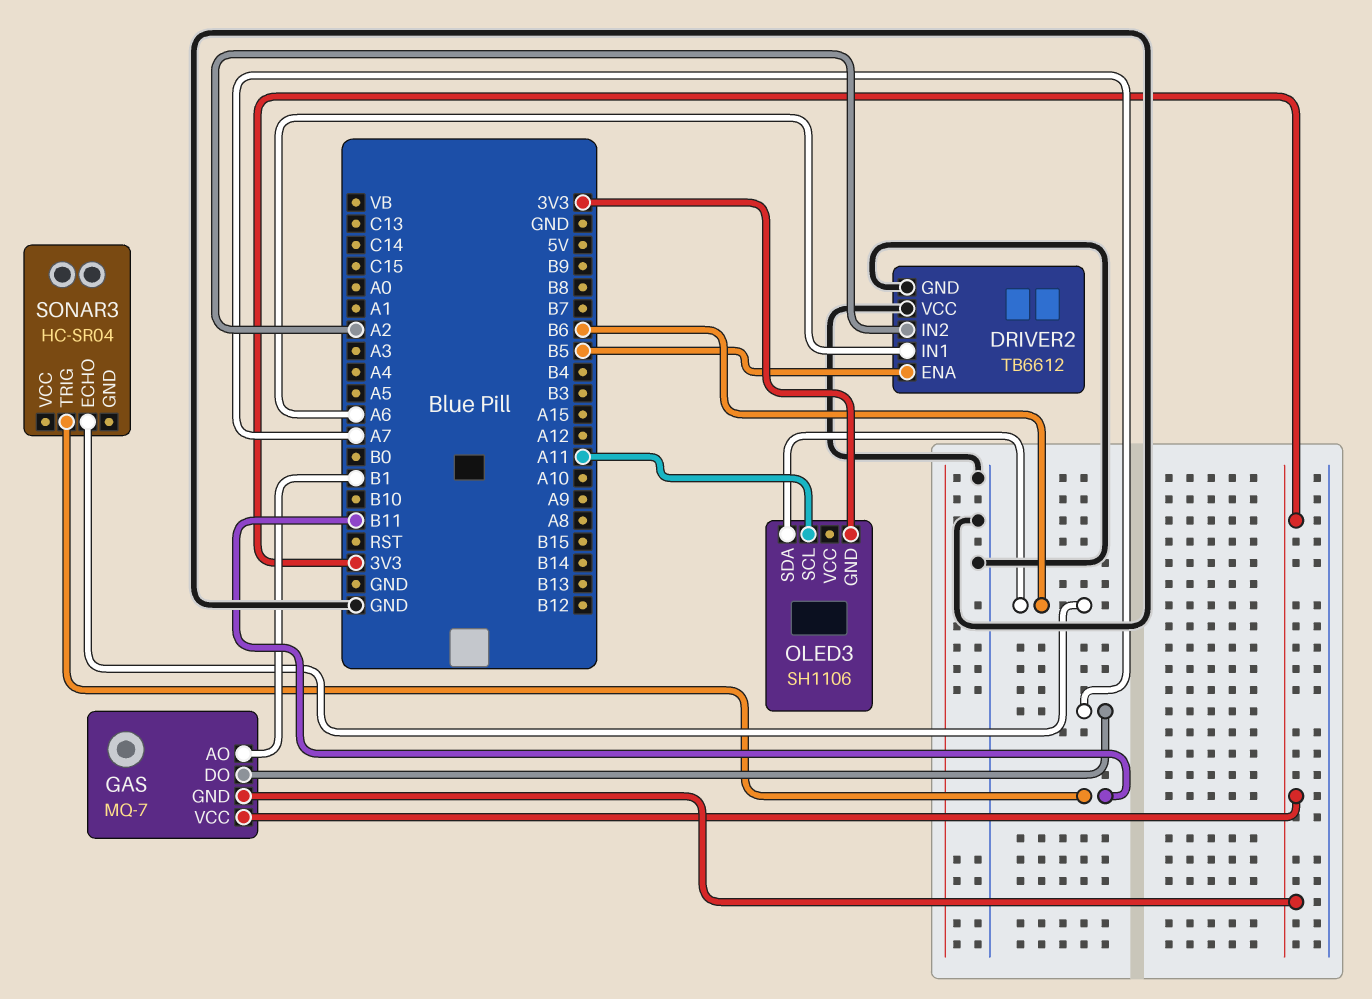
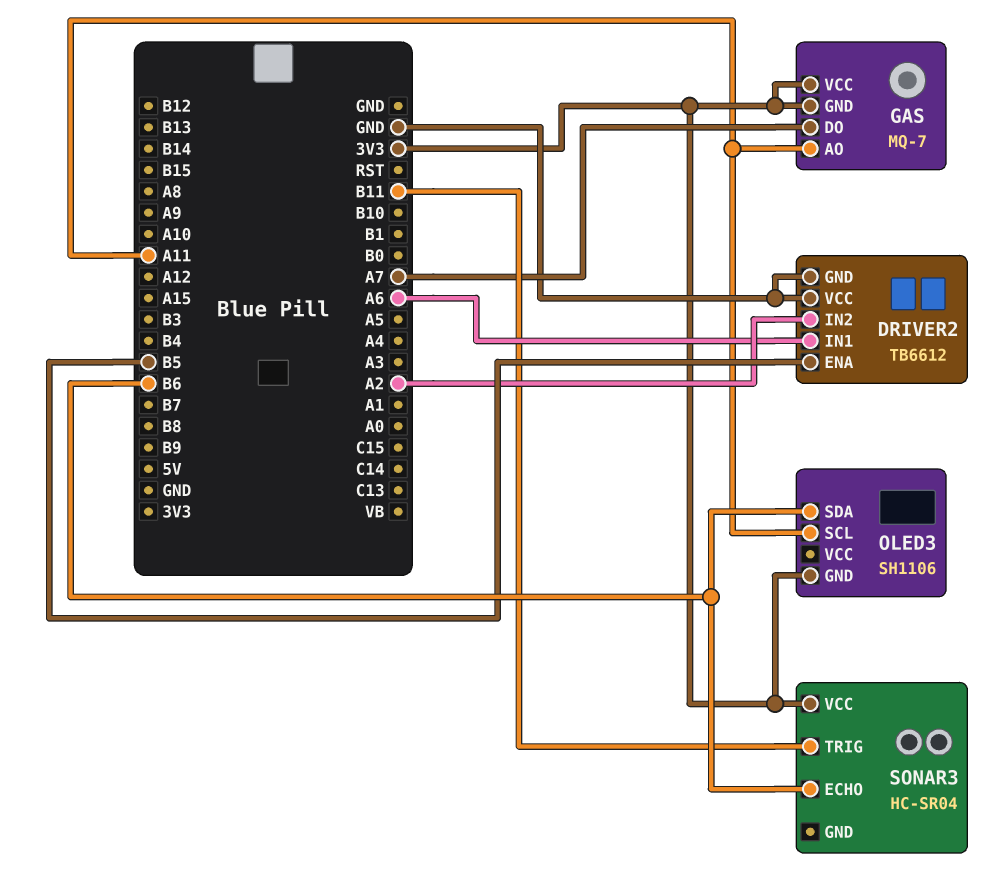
GAS pin AO: B1 -> A11
SONAR3 pin VCC: none -> 3V3

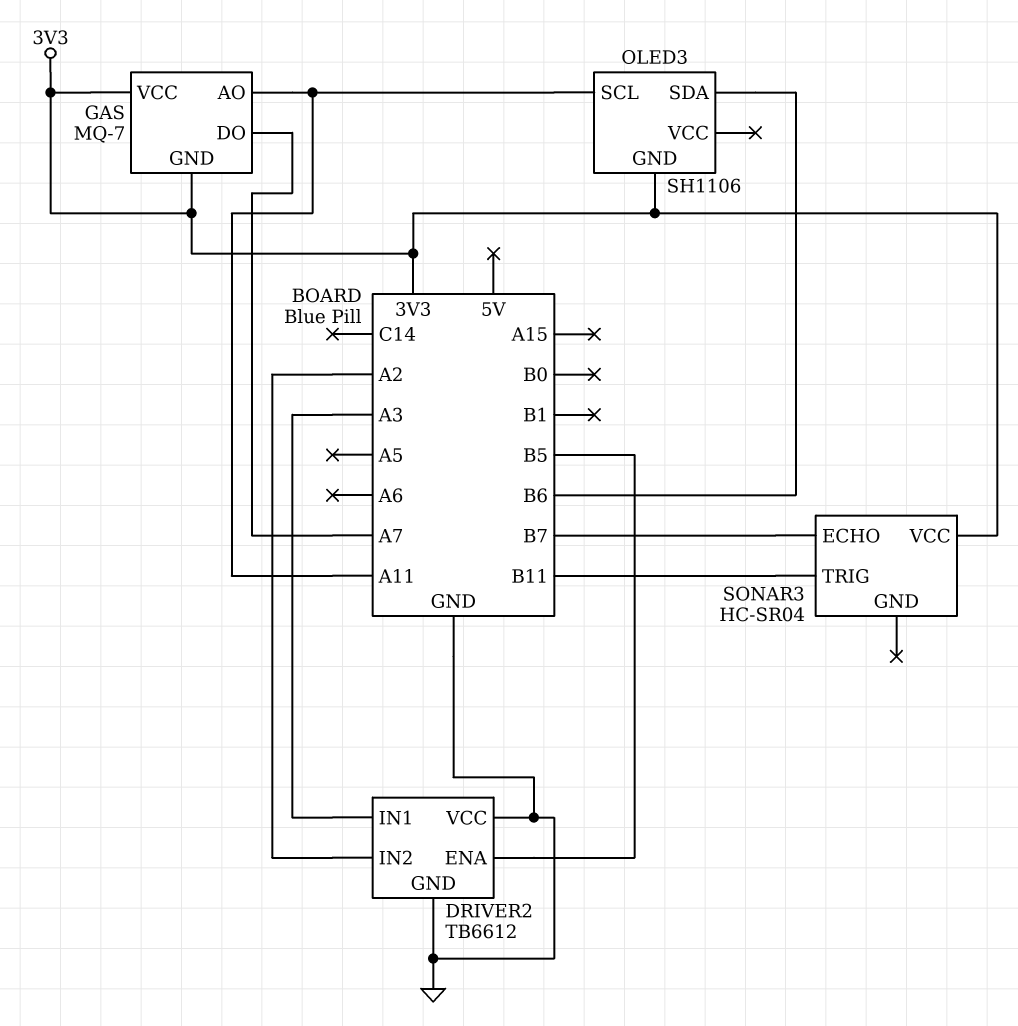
DRIVER2 pin IN1: A6 -> A3
SONAR3 pin ECHO: B6 -> B7

